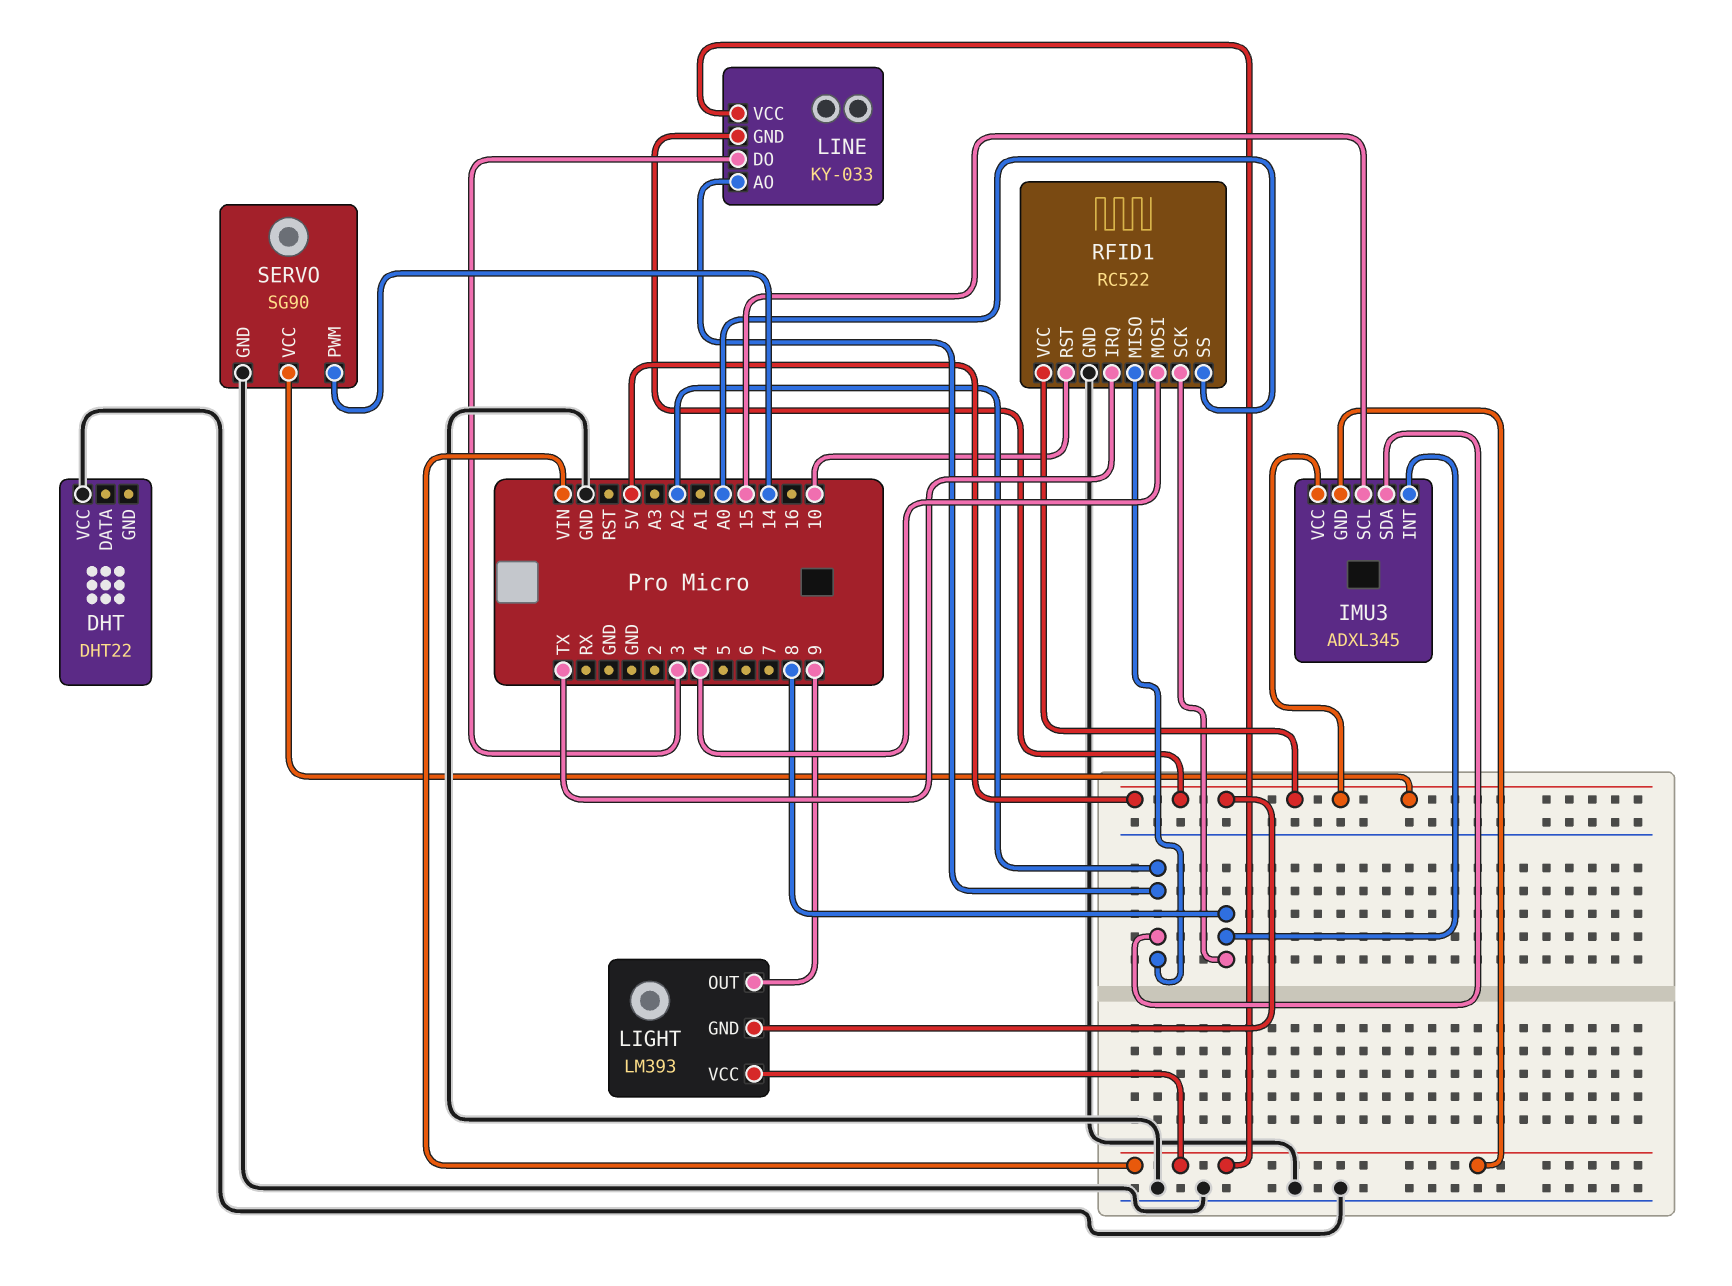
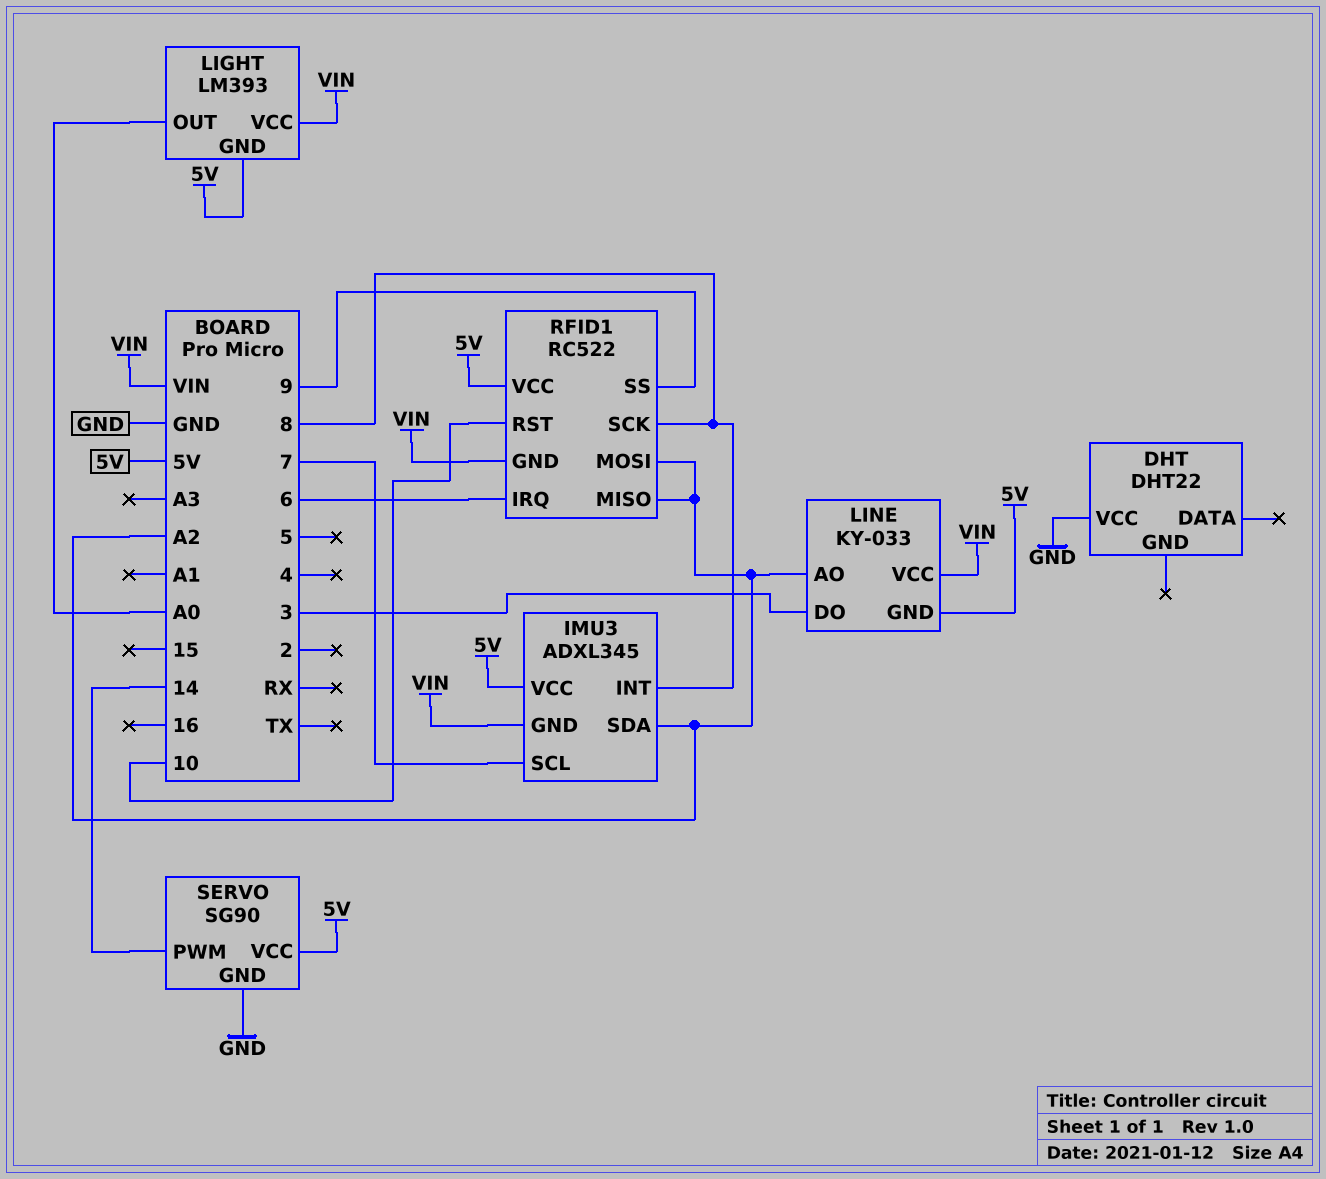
IMU3 pin SCL: 15 -> 7
LIGHT pin OUT: 9 -> A0
RFID1 pin GND: GND -> VIN
RFID1 pin IRQ: TX -> 6
RFID1 pin MOSI: 4 -> A2
RFID1 pin SS: A0 -> 9

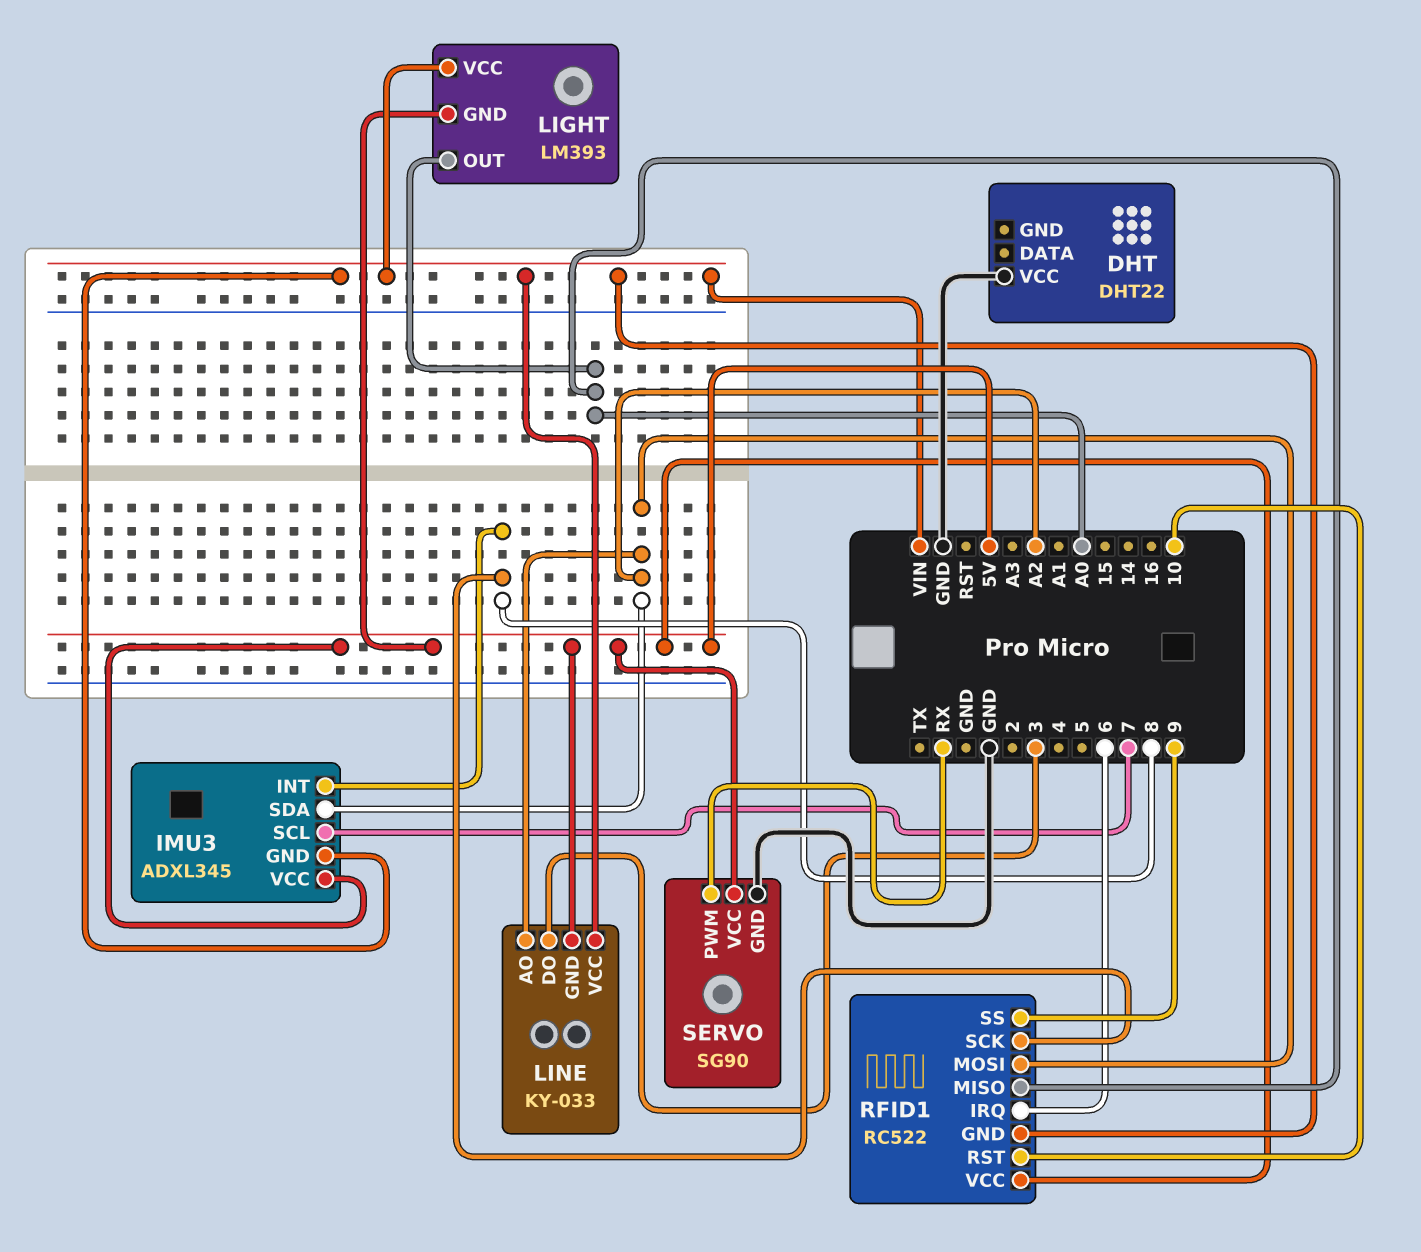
RFID1 pin MISO: A2 -> A0
SERVO pin PWM: 14 -> RX

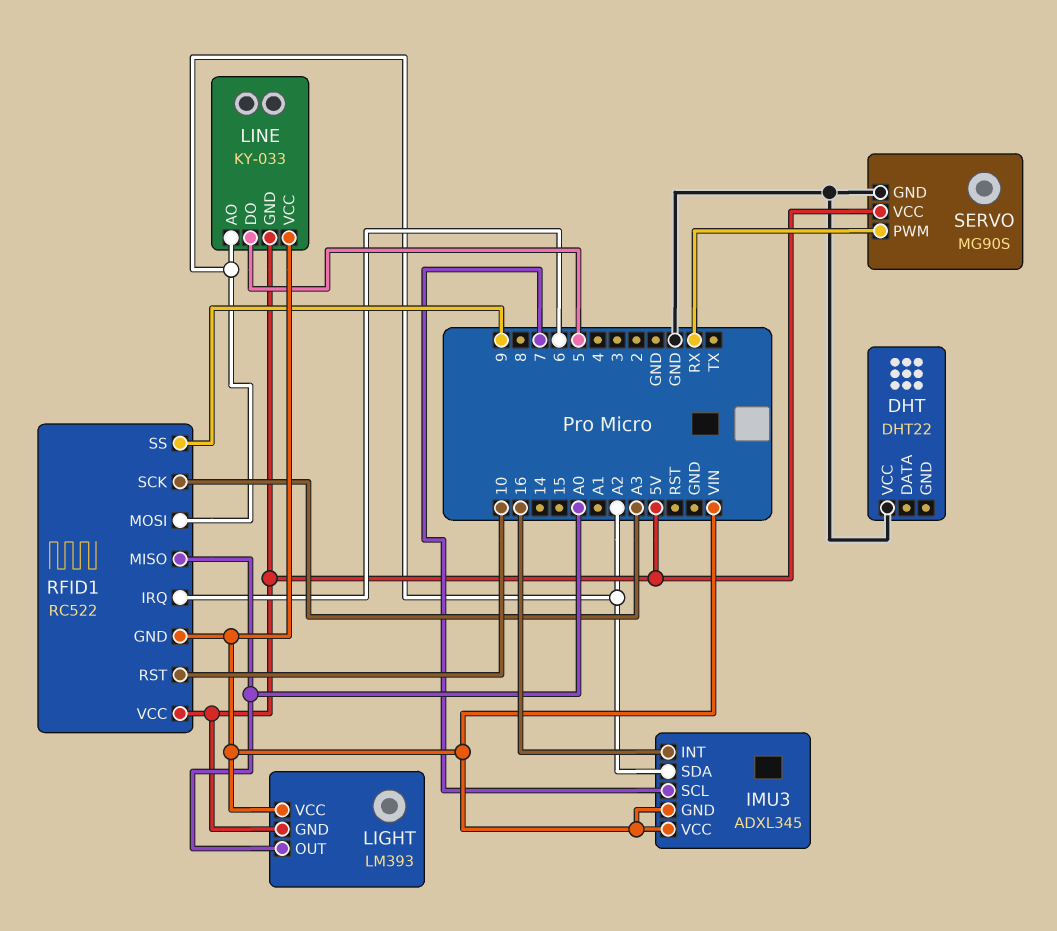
IMU3 pin INT: 8 -> 16
IMU3 pin VCC: 5V -> VIN
LINE pin DO: 3 -> 5
RFID1 pin SCK: 8 -> A3
SERVO: SG90 -> MG90S

